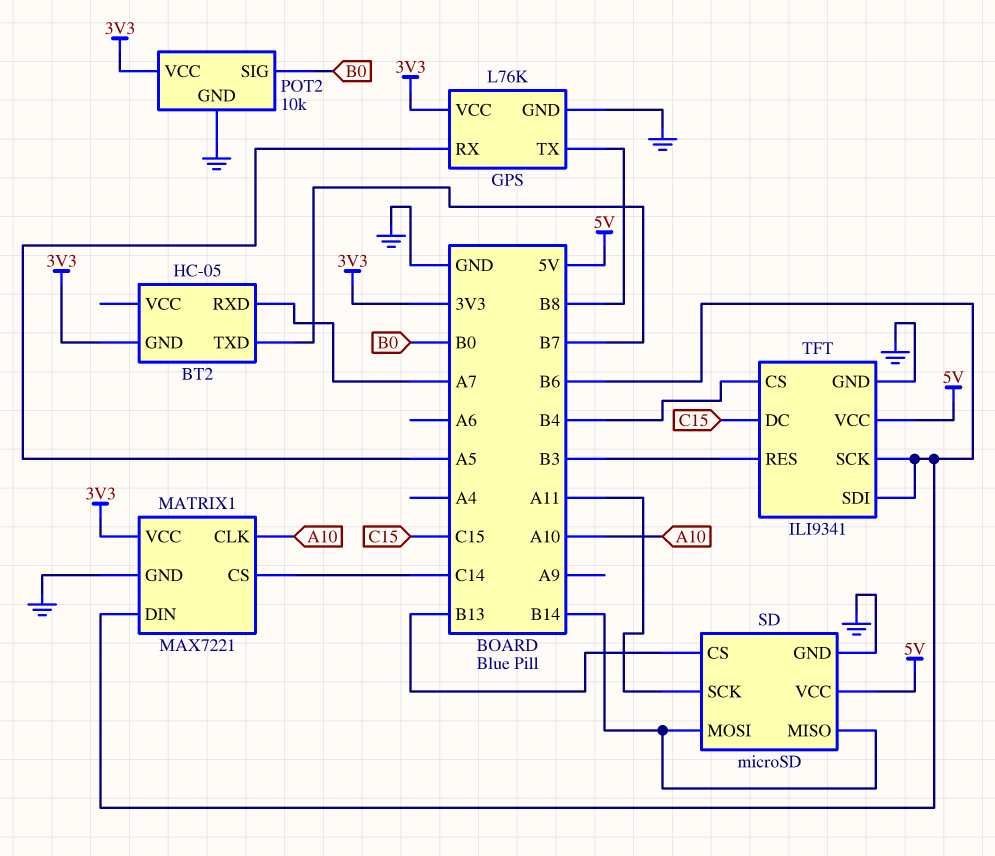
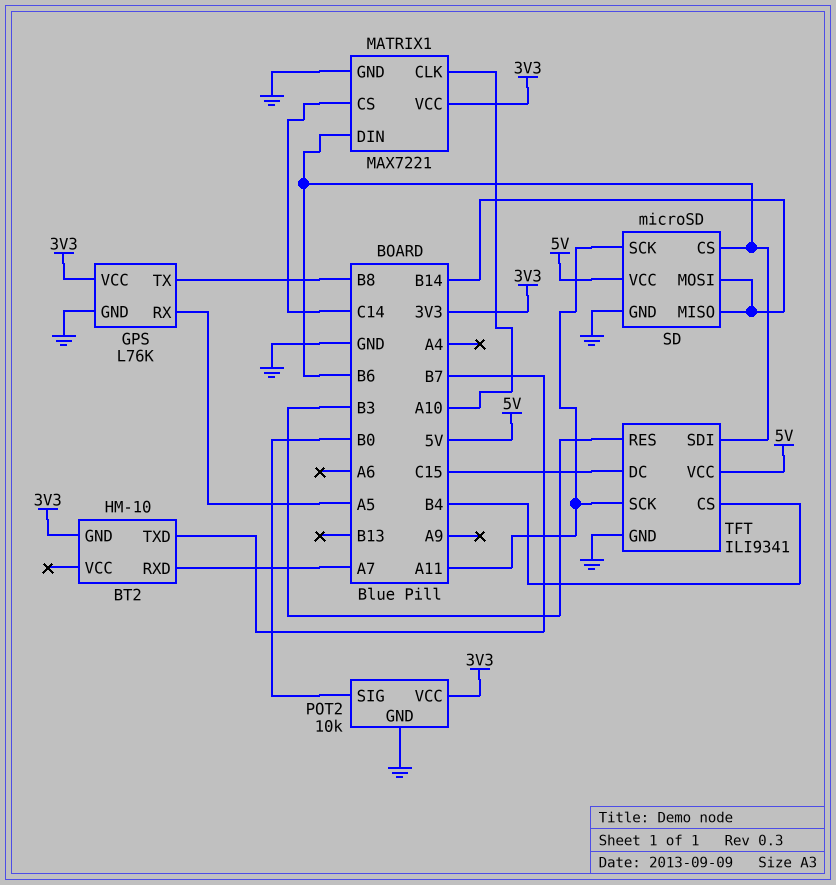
BT2: HC-05 -> HM-10
SD pin CS: B13 -> B6
TFT pin SCK: B6 -> A11

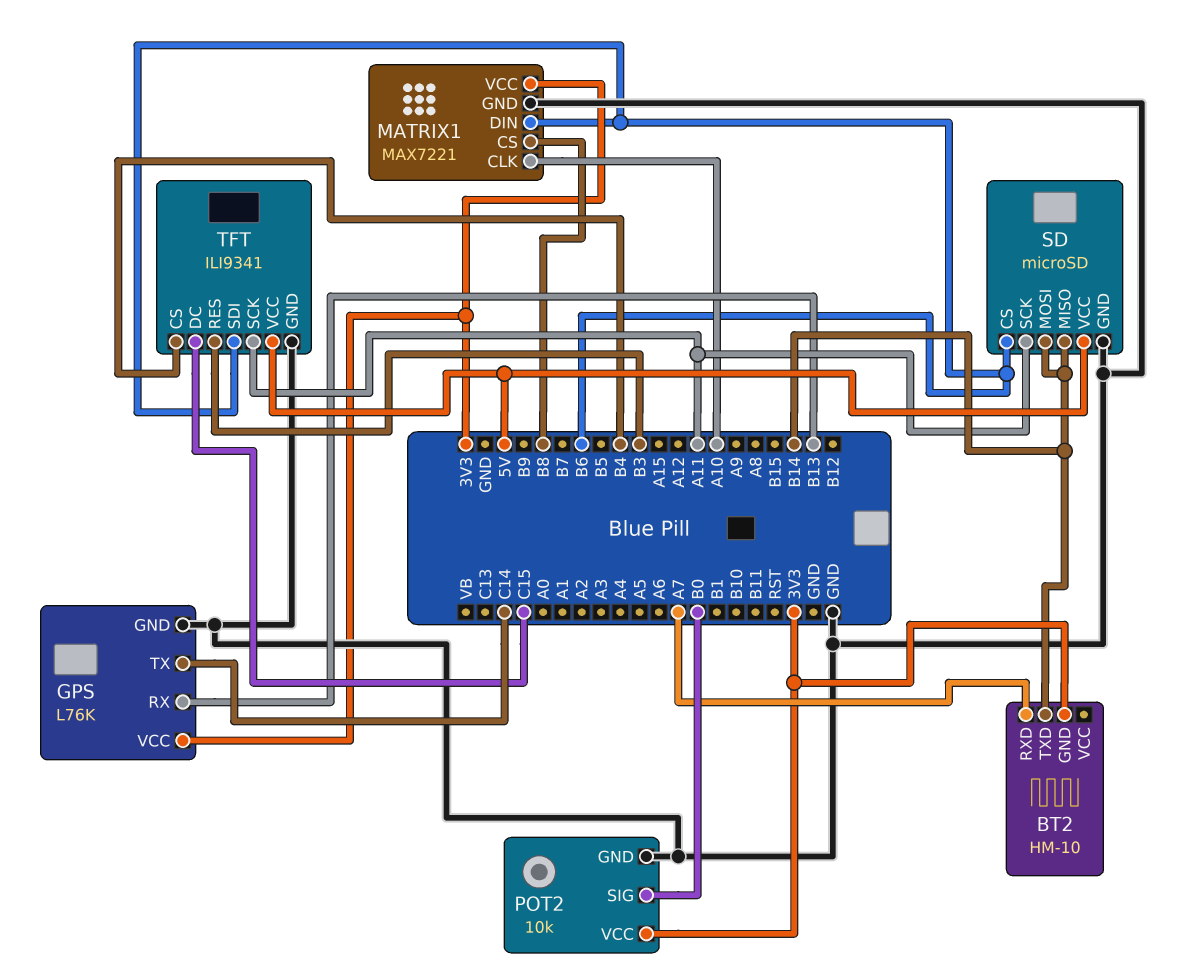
BT2 pin TXD: B7 -> B14
GPS pin RX: A5 -> B13
GPS pin TX: B8 -> C14
MATRIX1 pin CS: C14 -> B8

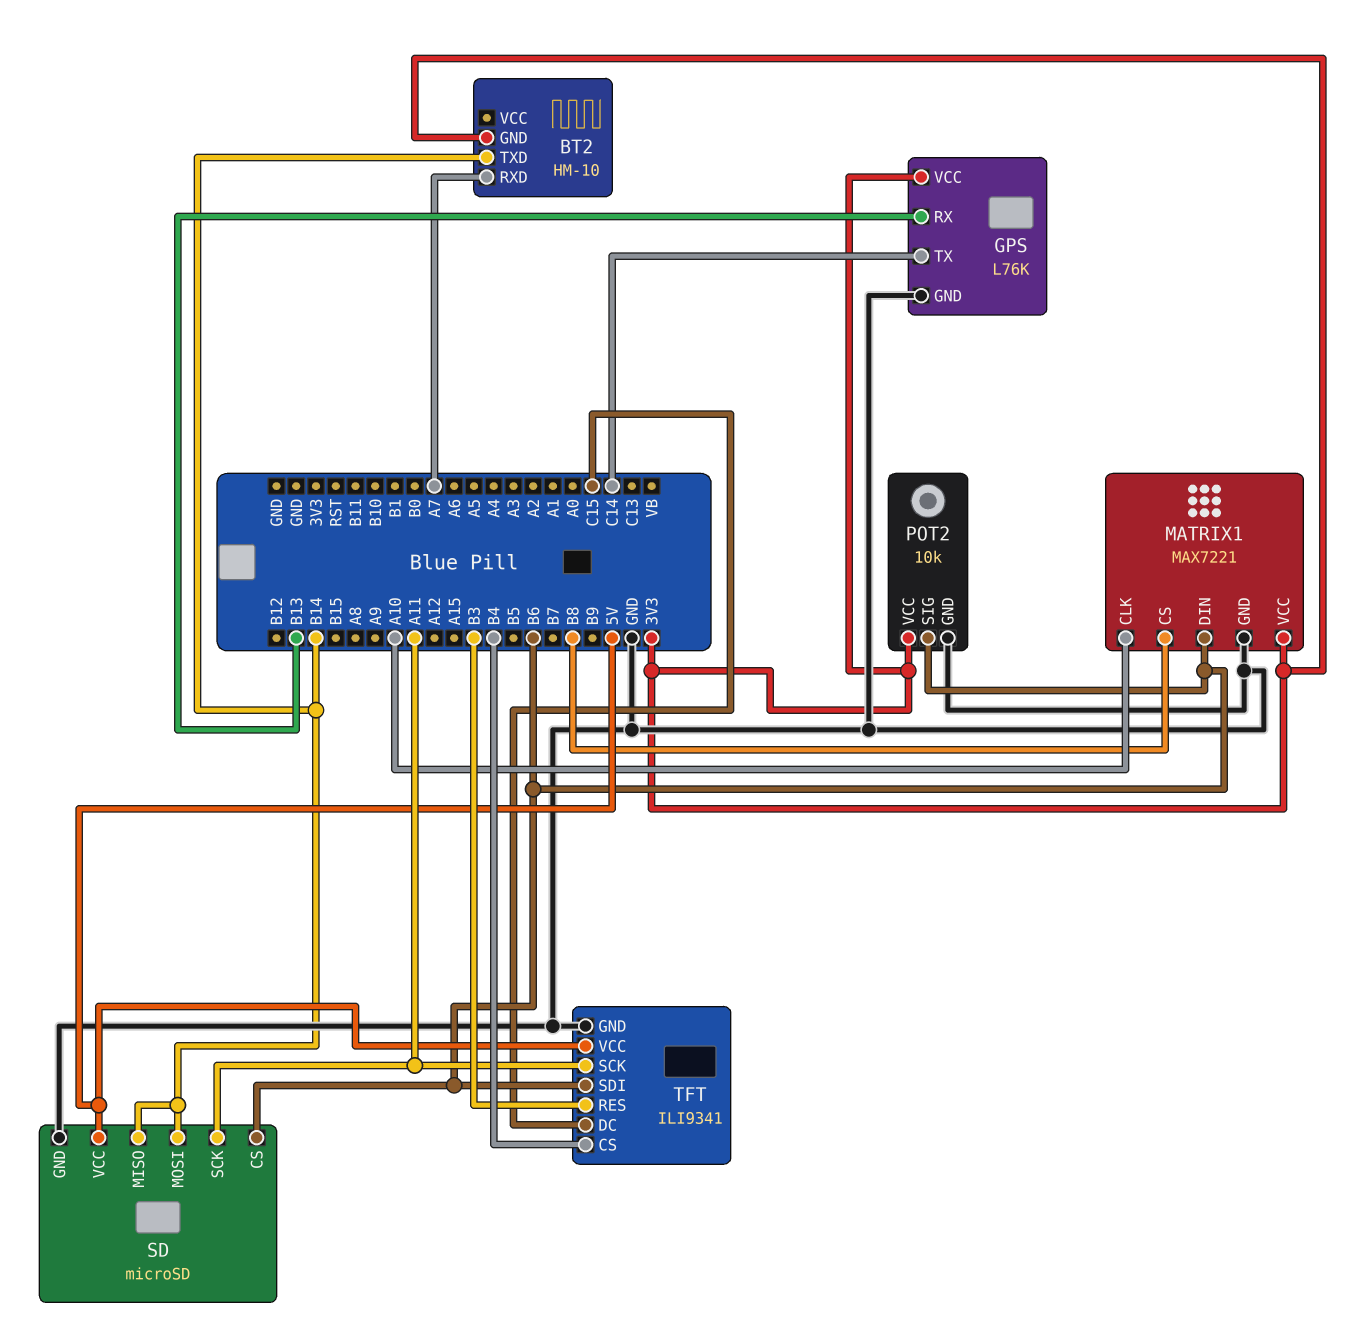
POT2 pin SIG: B0 -> B6

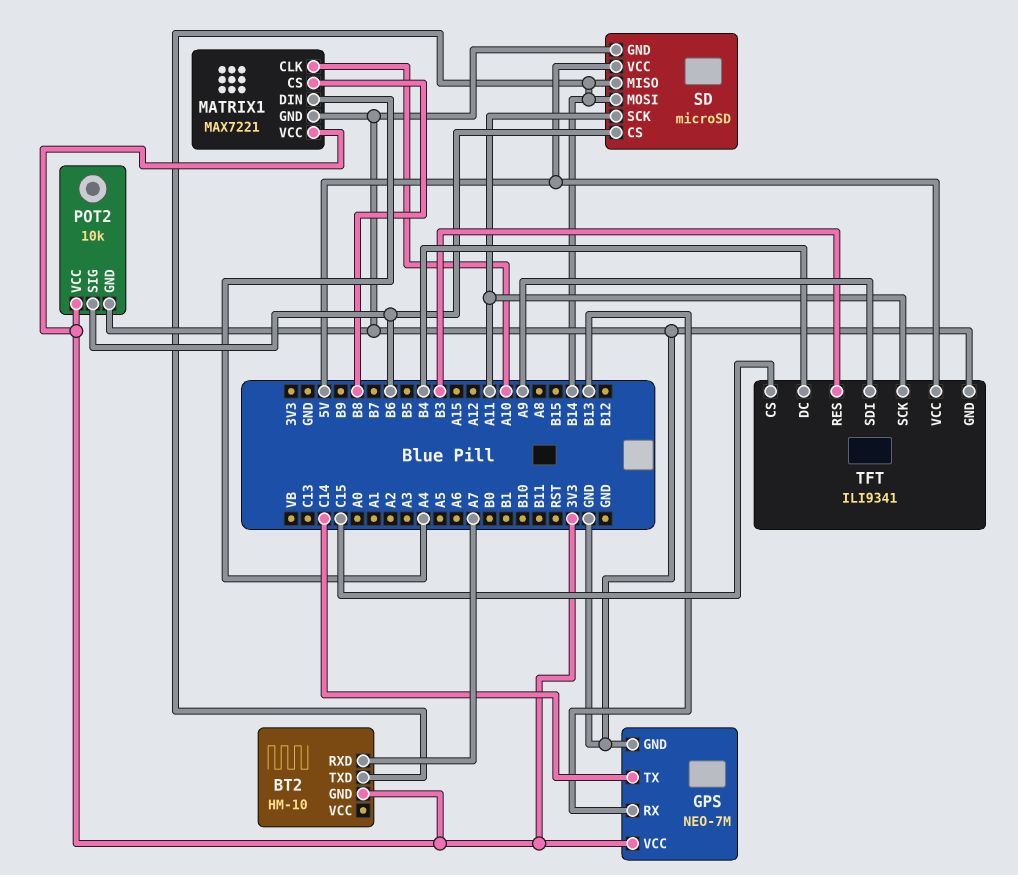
GPS: L76K -> NEO-7M
MATRIX1 pin DIN: B6 -> A4
TFT pin CS: B4 -> C15
TFT pin DC: C15 -> B4
TFT pin SDI: B6 -> A9

